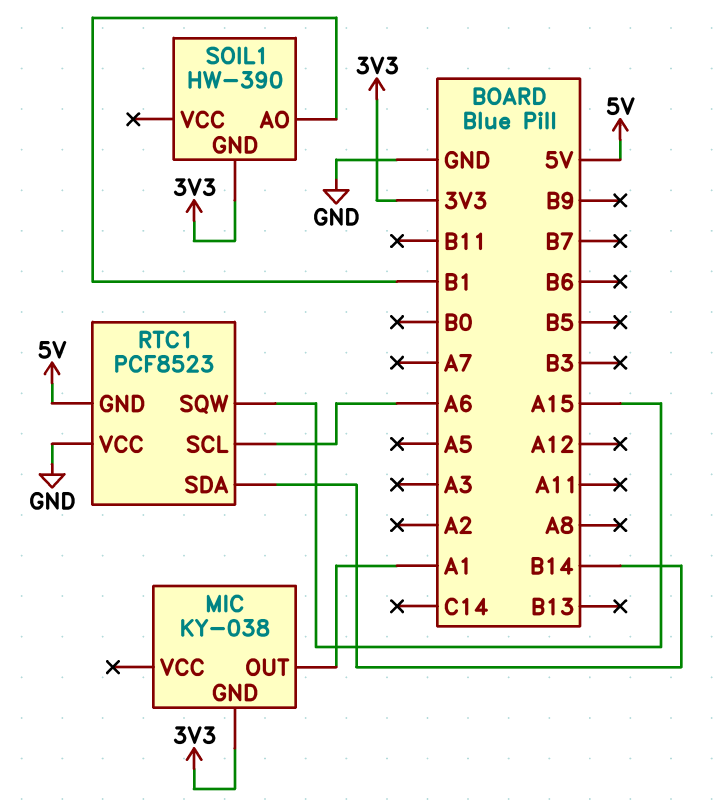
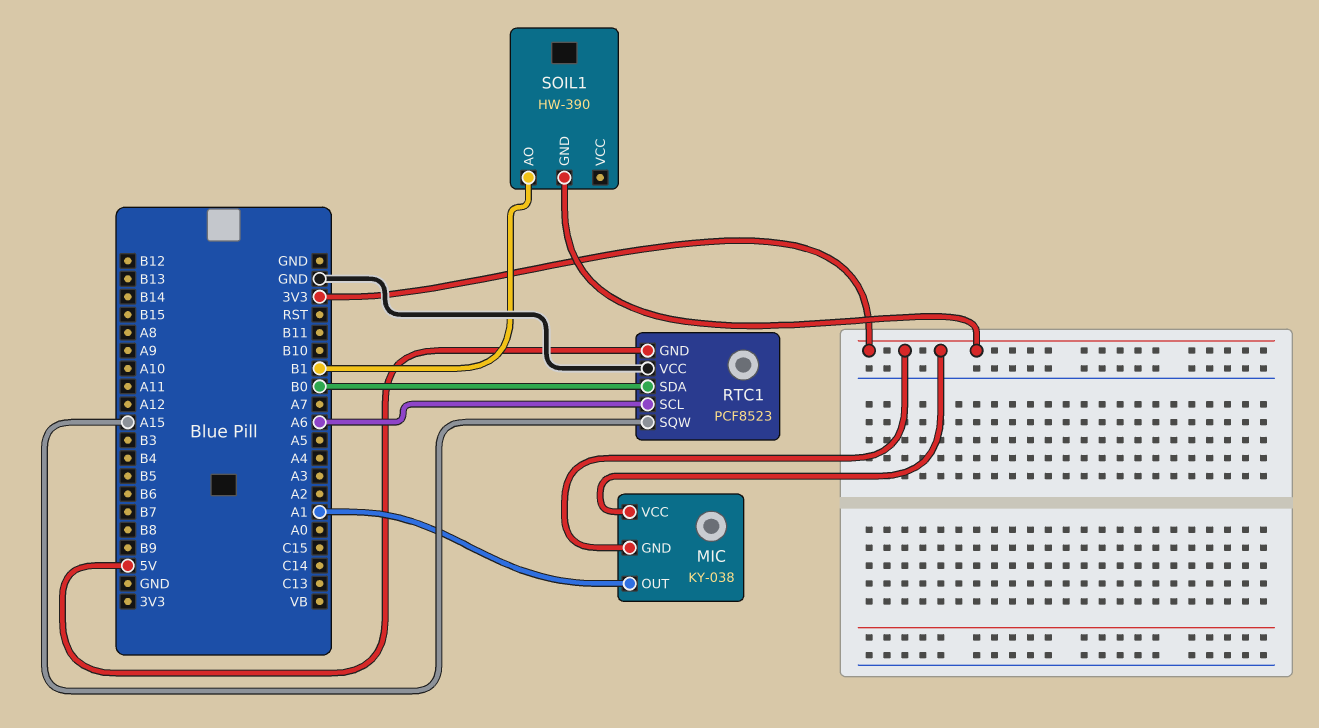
MIC pin VCC: none -> 3V3
RTC1 pin SDA: B14 -> B0

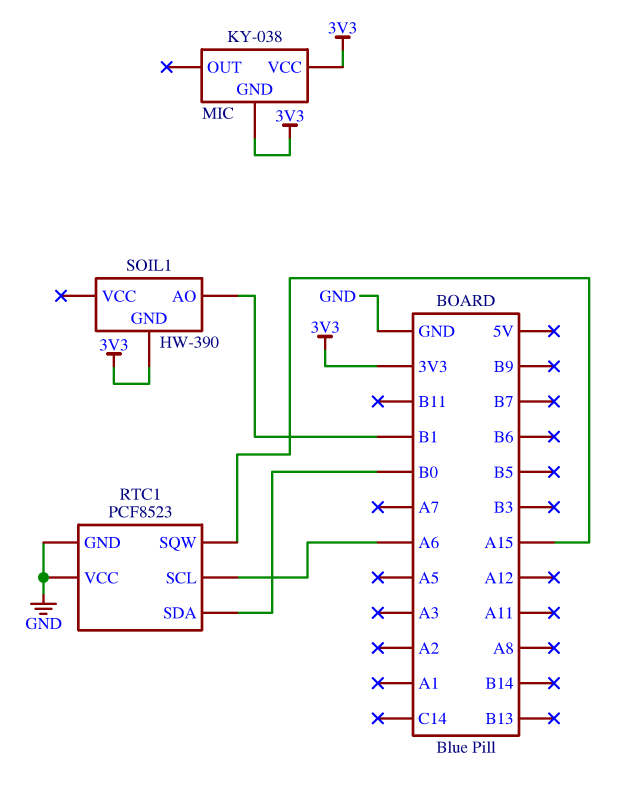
MIC pin OUT: A1 -> none
RTC1 pin GND: 5V -> GND

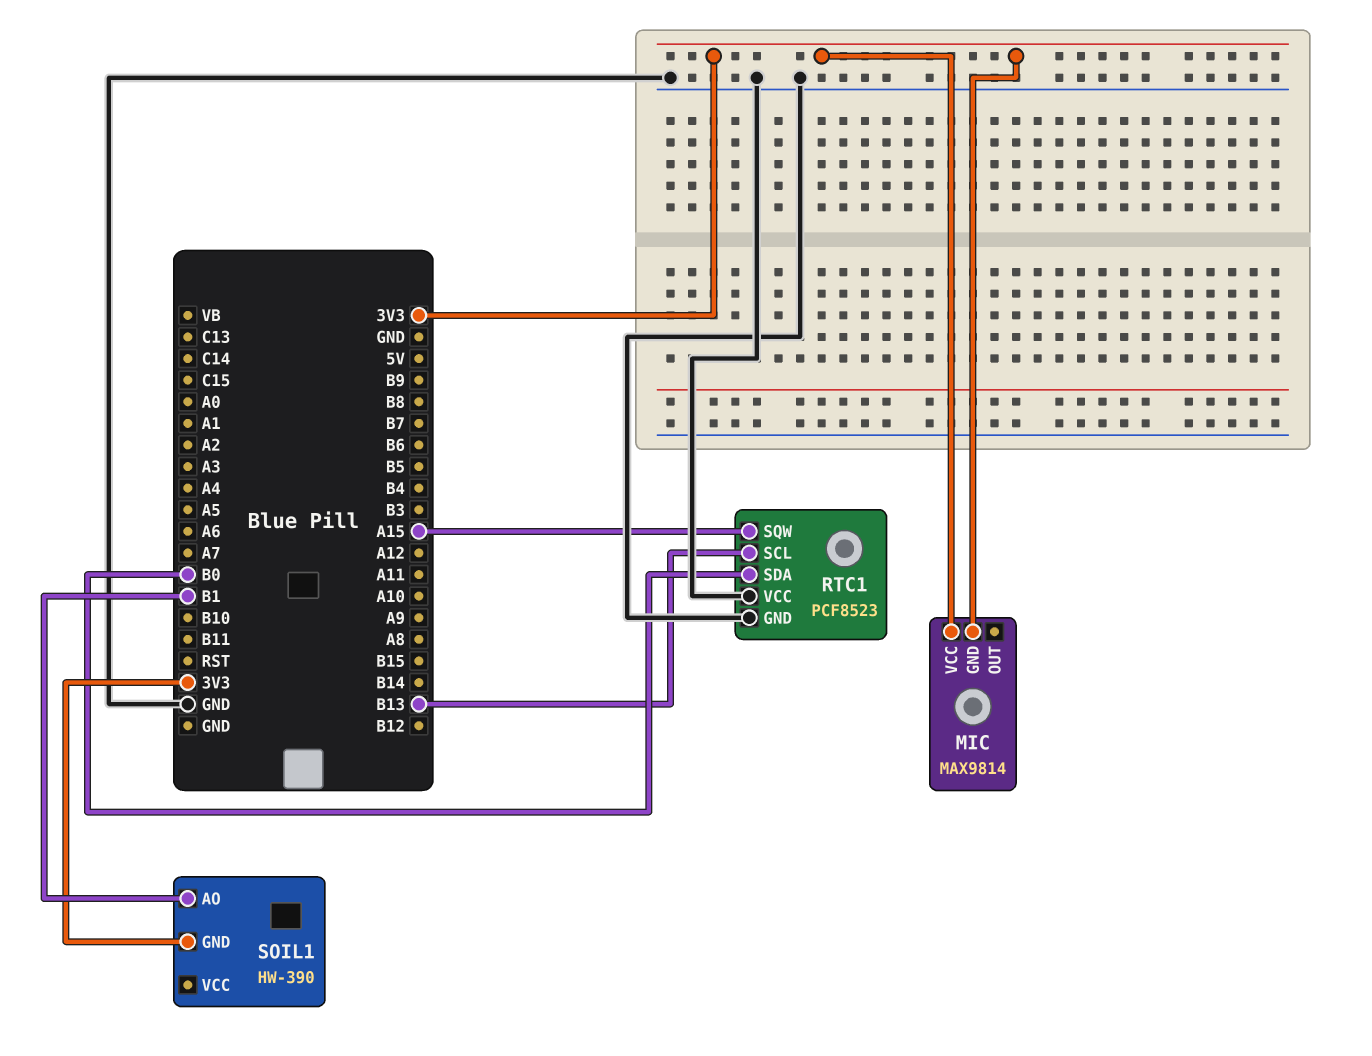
MIC: KY-038 -> MAX9814
RTC1 pin SCL: A6 -> B13

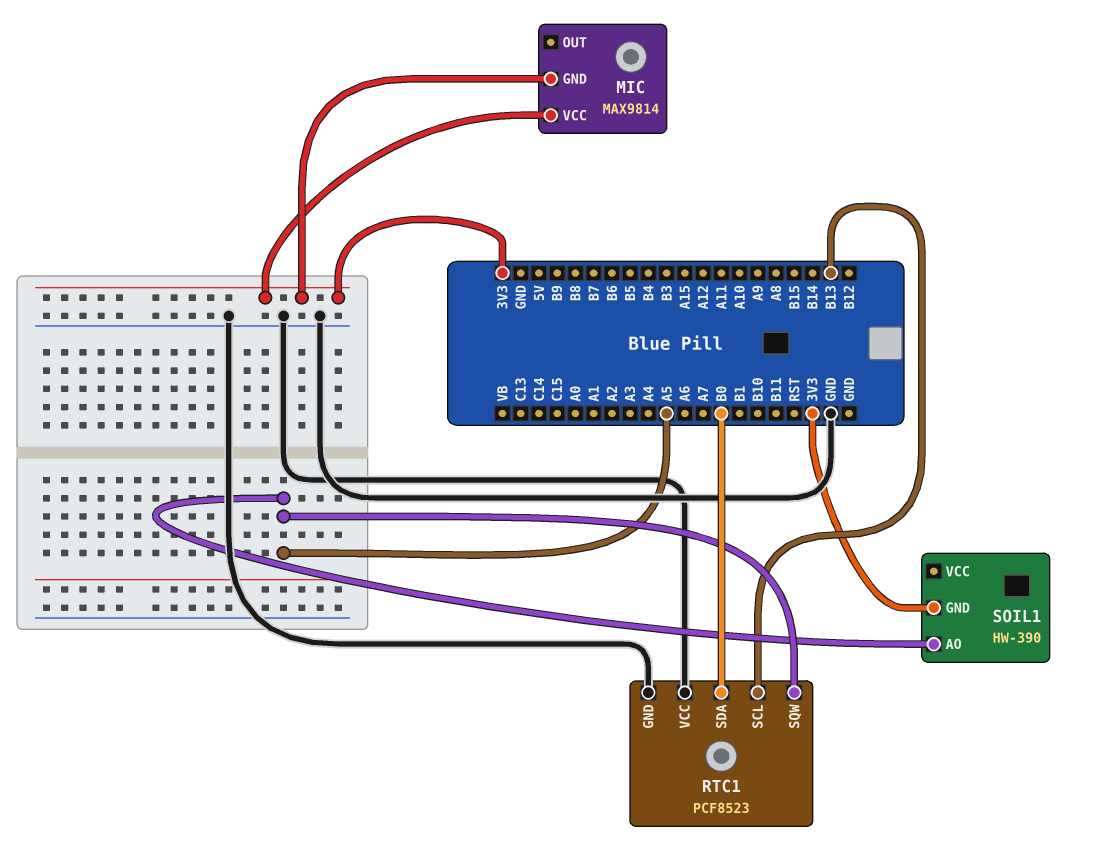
RTC1 pin SQW: A15 -> A5
SOIL1 pin AO: B1 -> A5

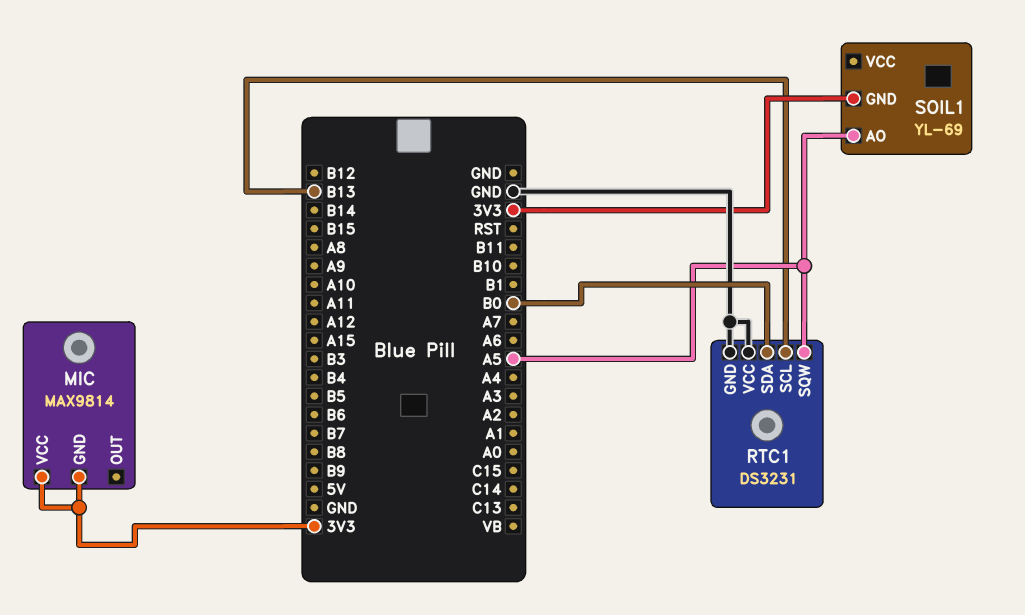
RTC1: PCF8523 -> DS3231
SOIL1: HW-390 -> YL-69

